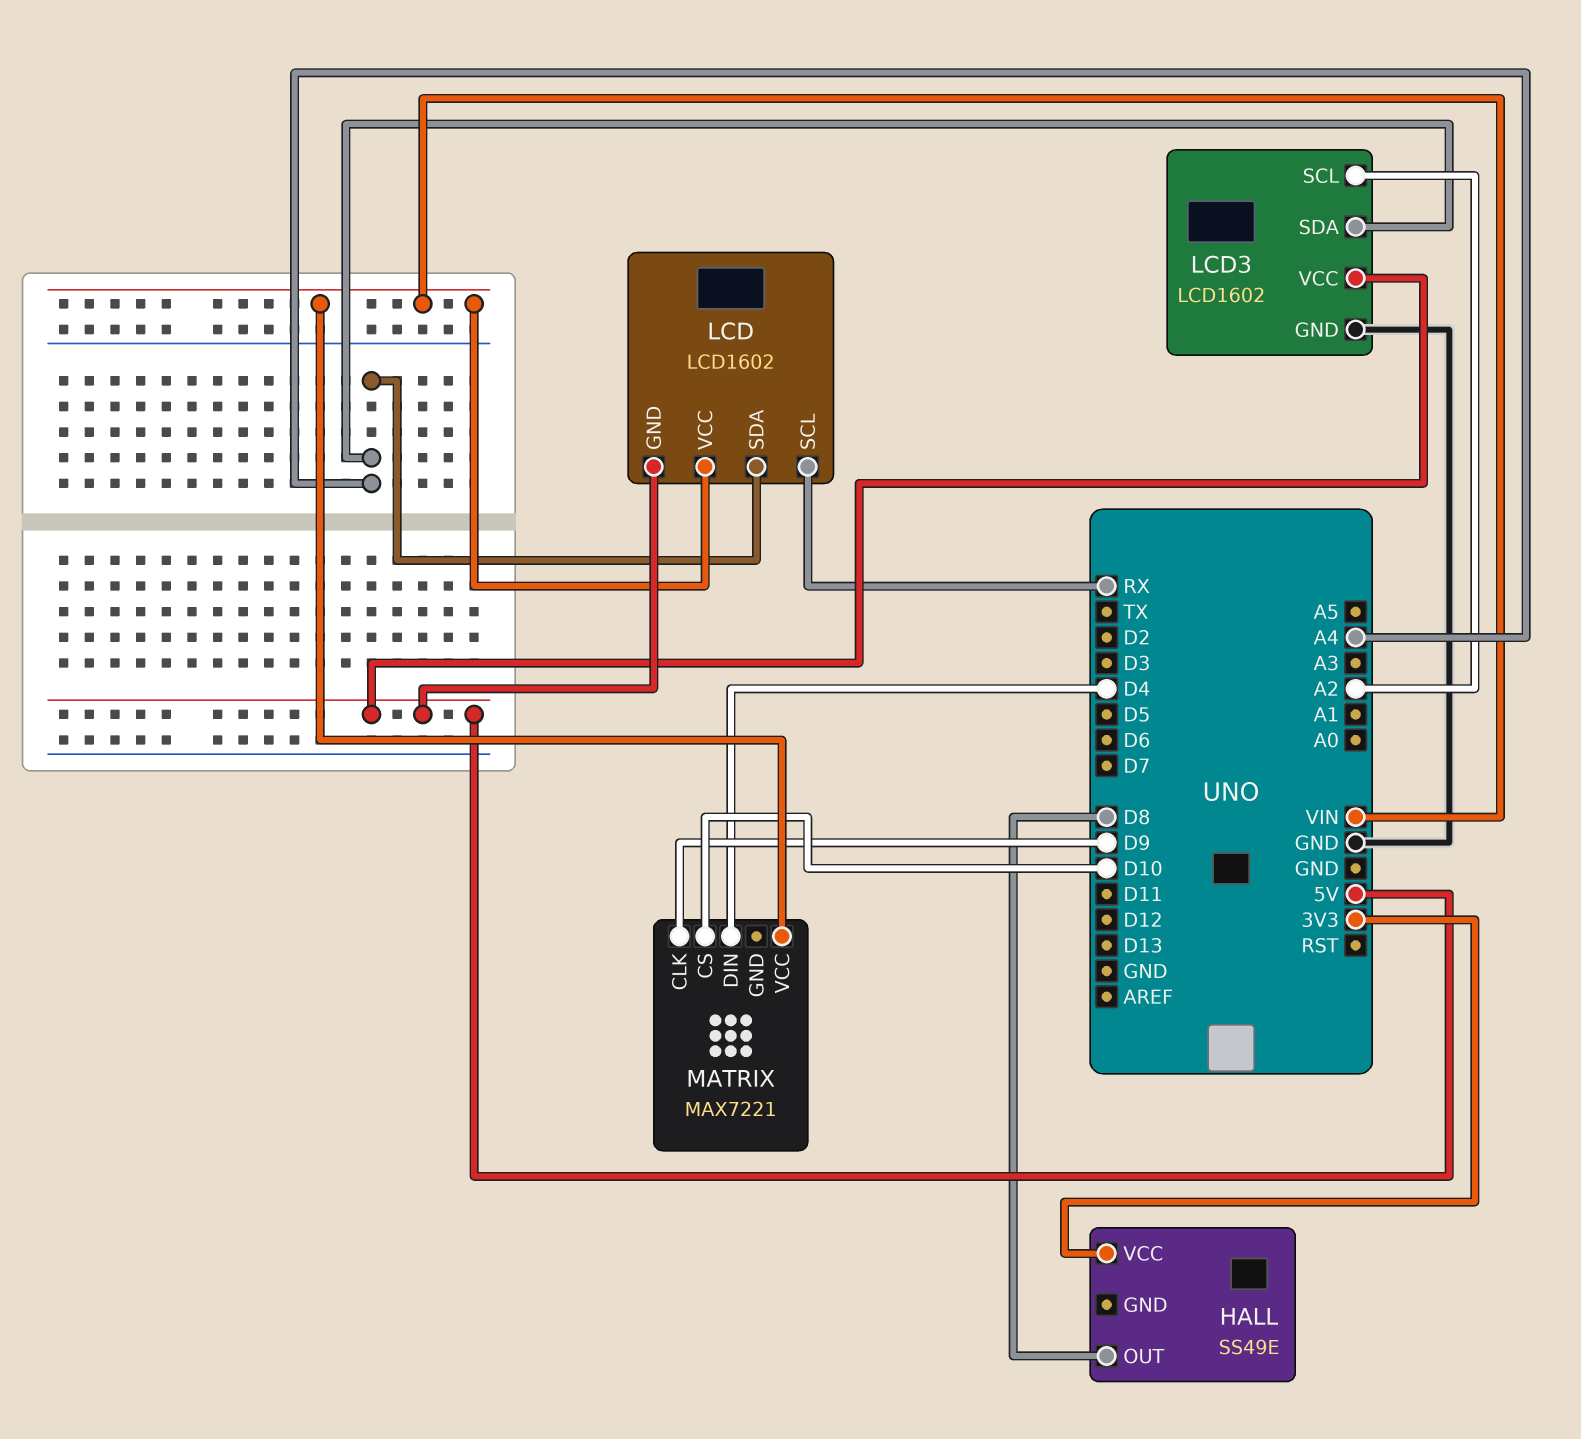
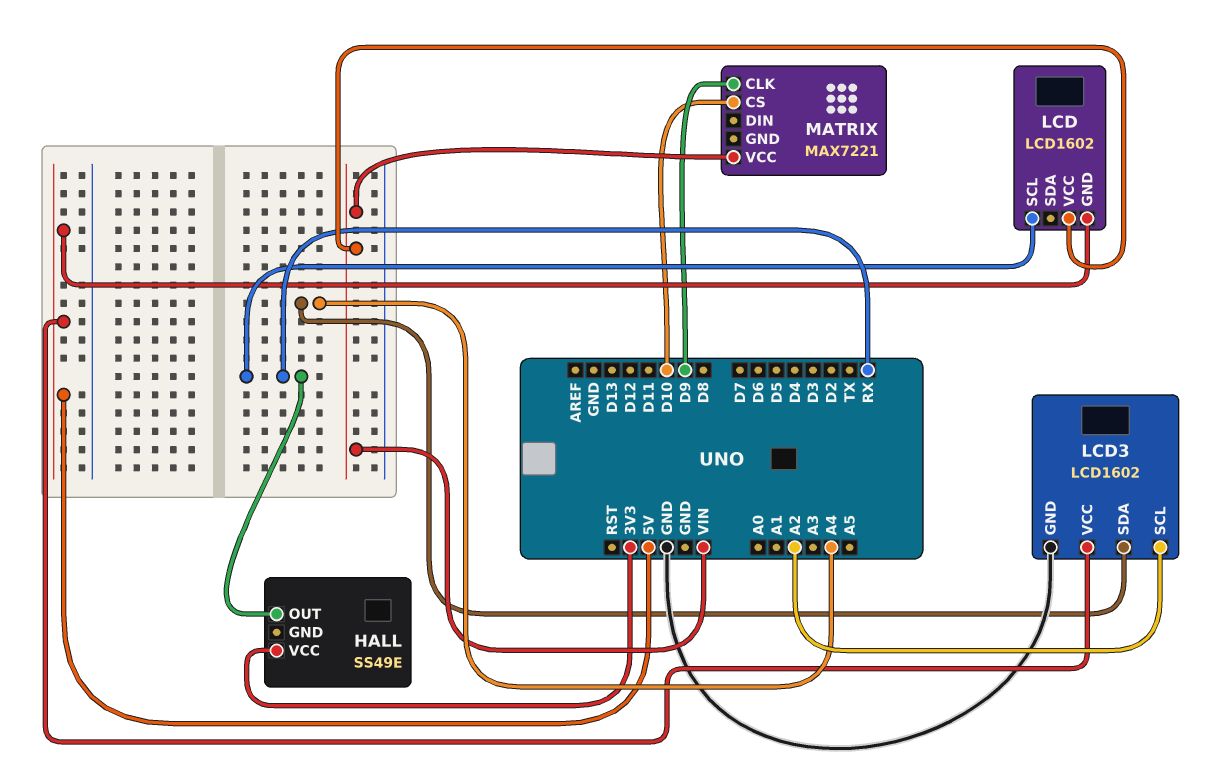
HALL pin OUT: D8 -> RX
LCD pin SDA: A4 -> none
MATRIX pin DIN: D4 -> none

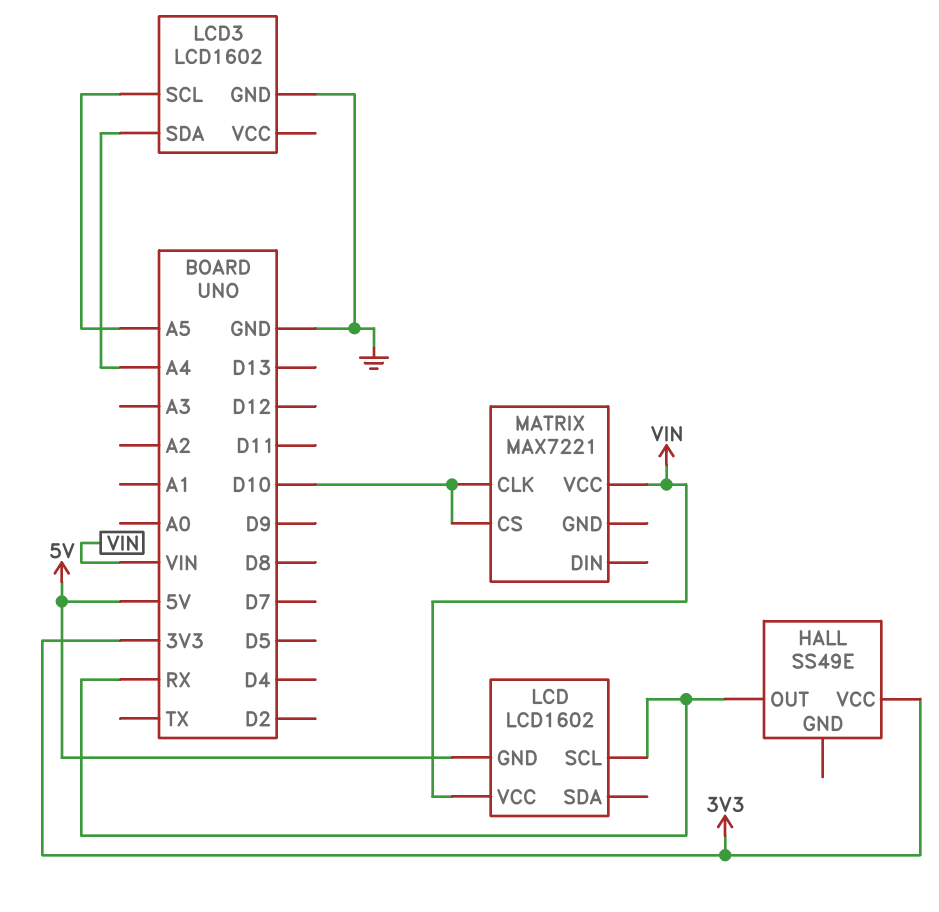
LCD3 pin SCL: A2 -> A5
LCD3 pin VCC: 5V -> none
MATRIX pin CLK: D9 -> D10

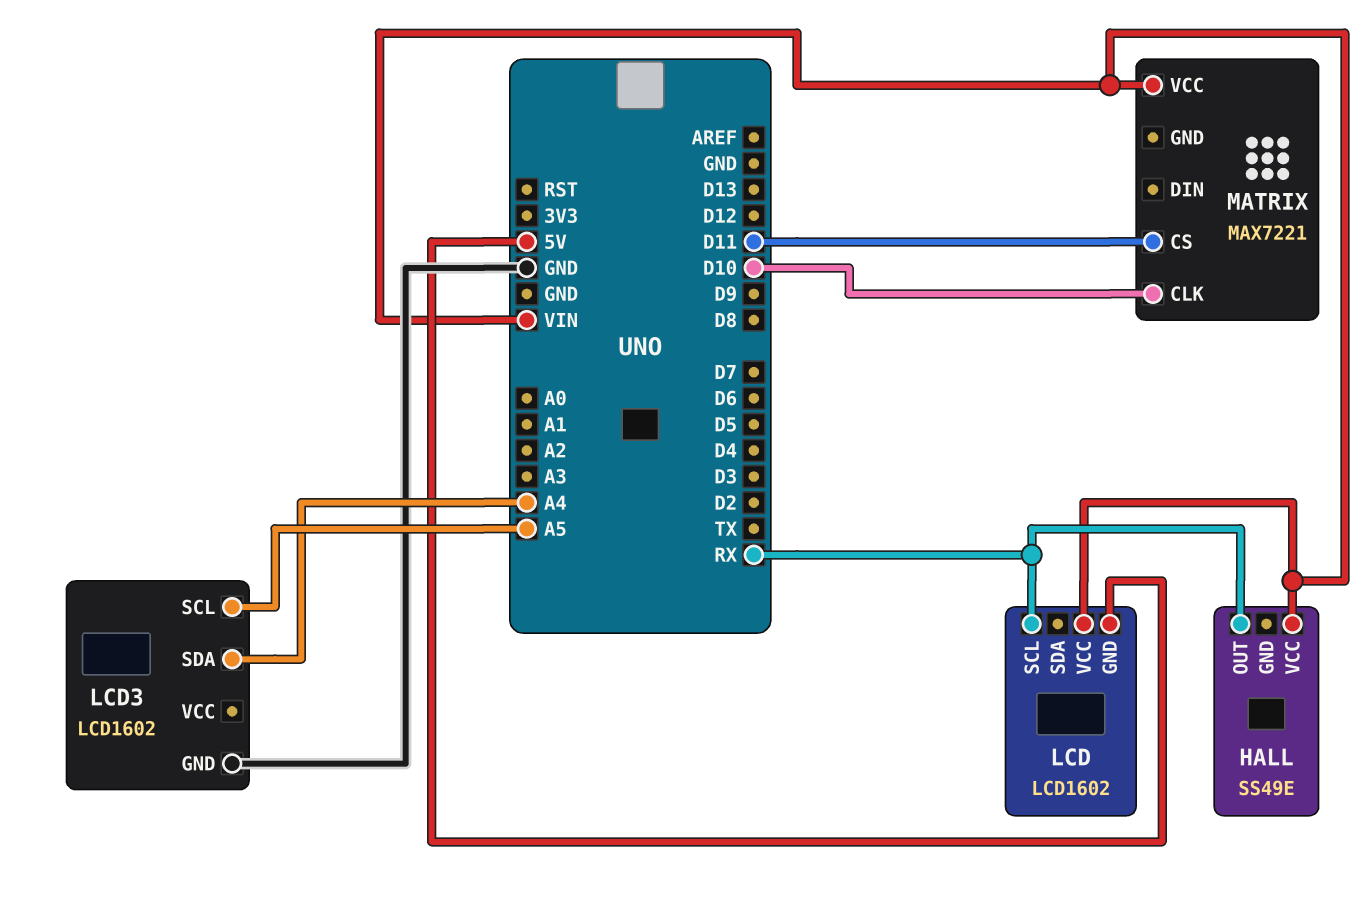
HALL pin VCC: 3V3 -> VIN
MATRIX pin CS: D10 -> D11

